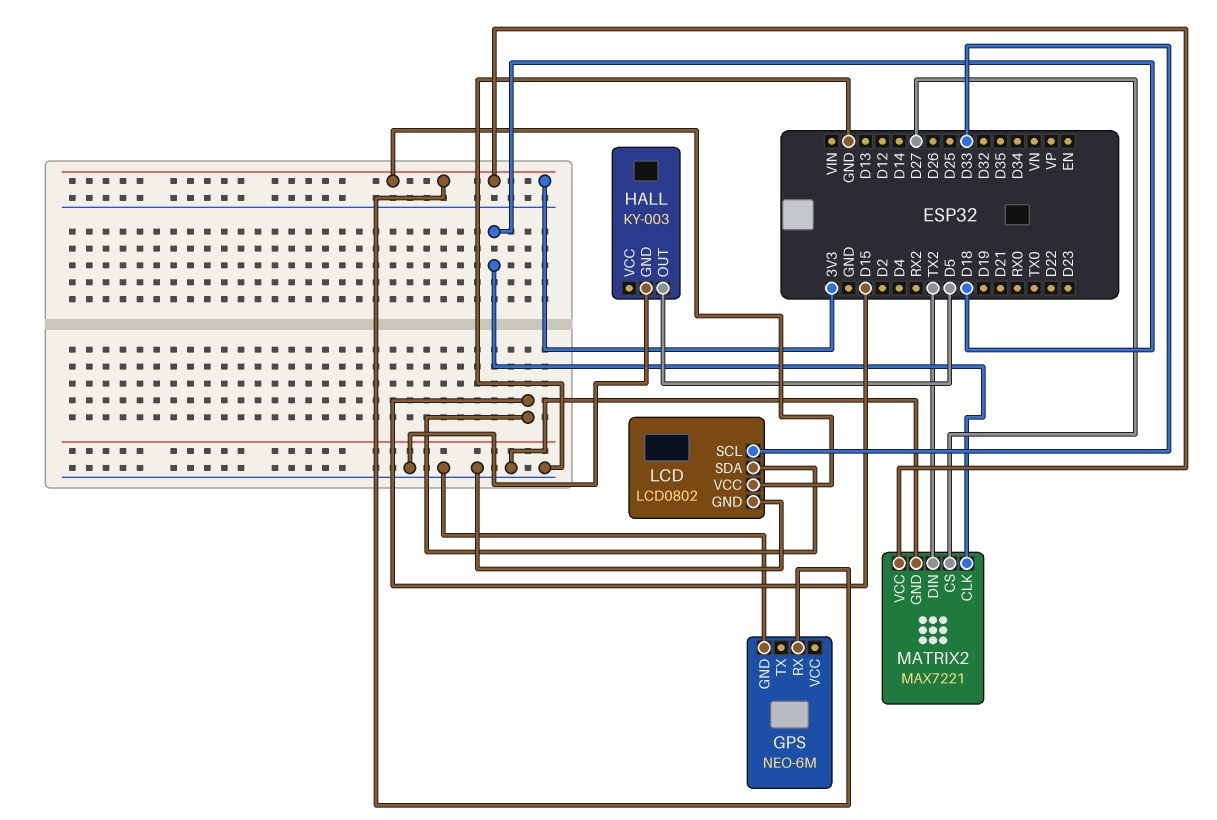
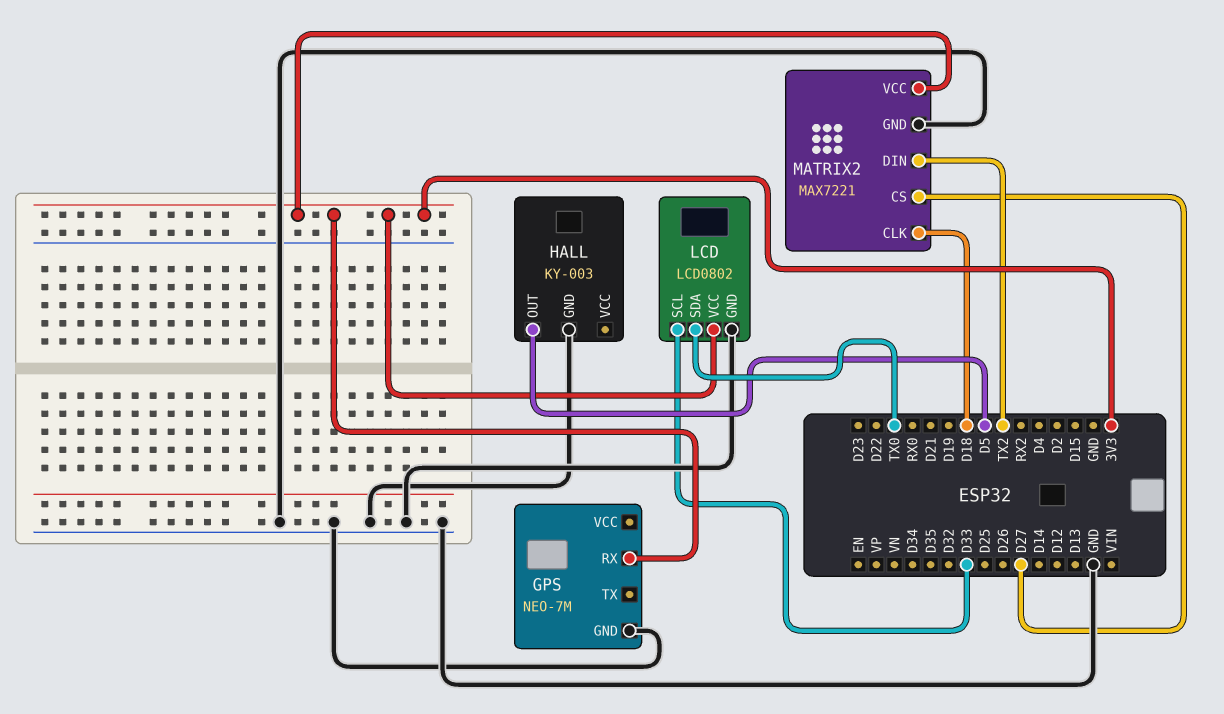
GPS: NEO-6M -> NEO-7M
LCD pin SDA: D15 -> TX0

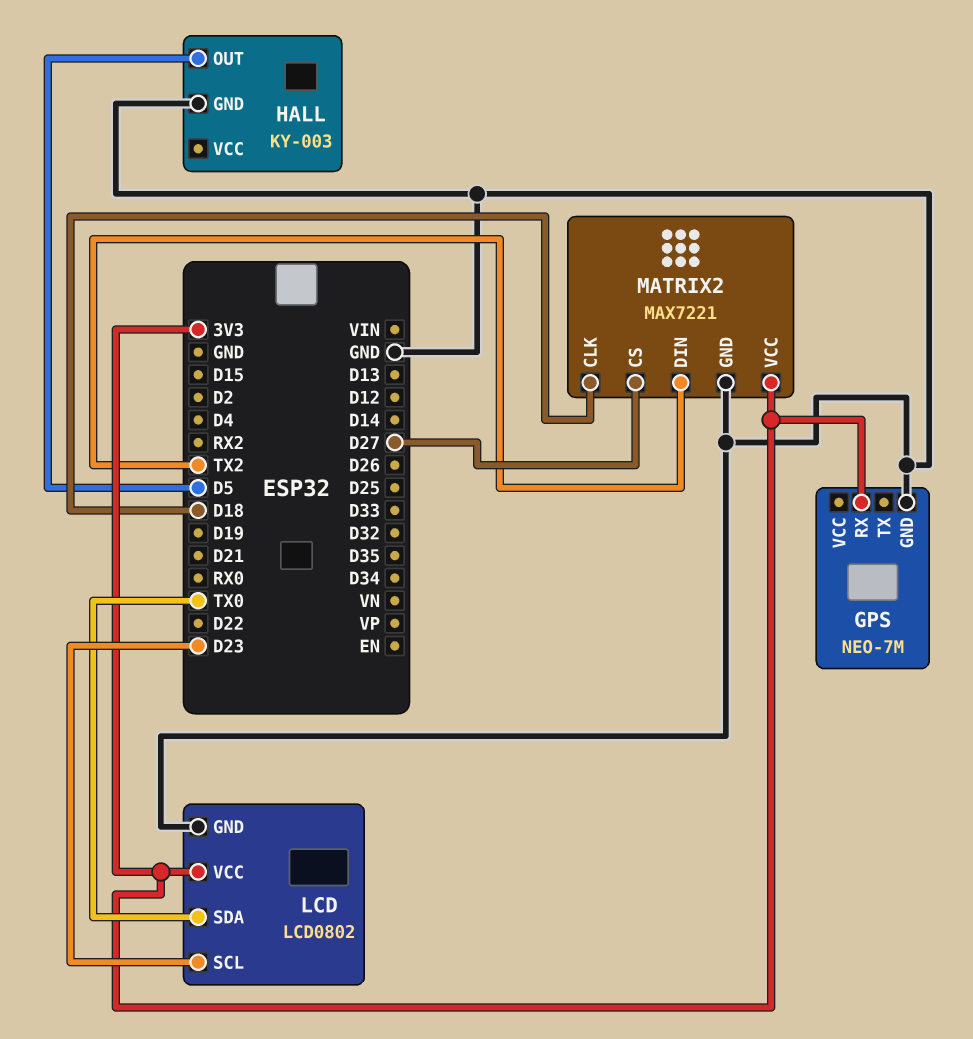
LCD pin SCL: D33 -> D23

